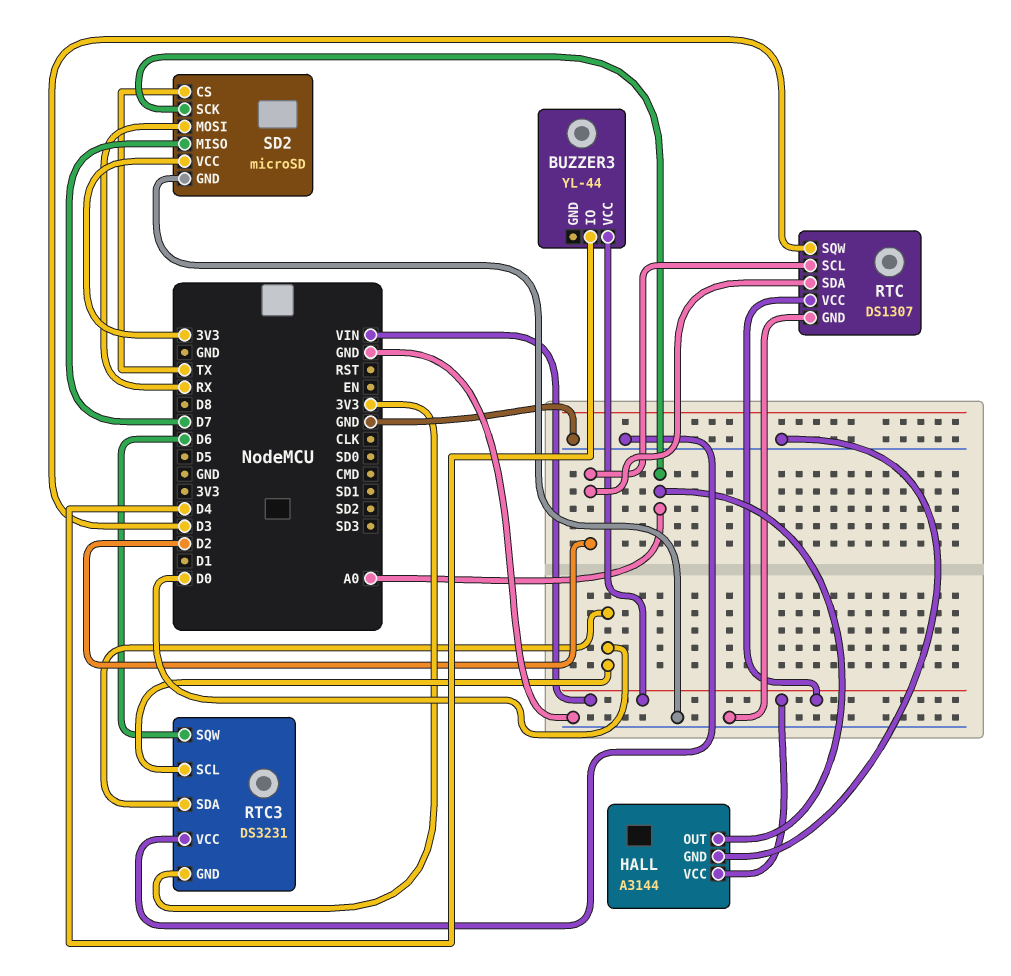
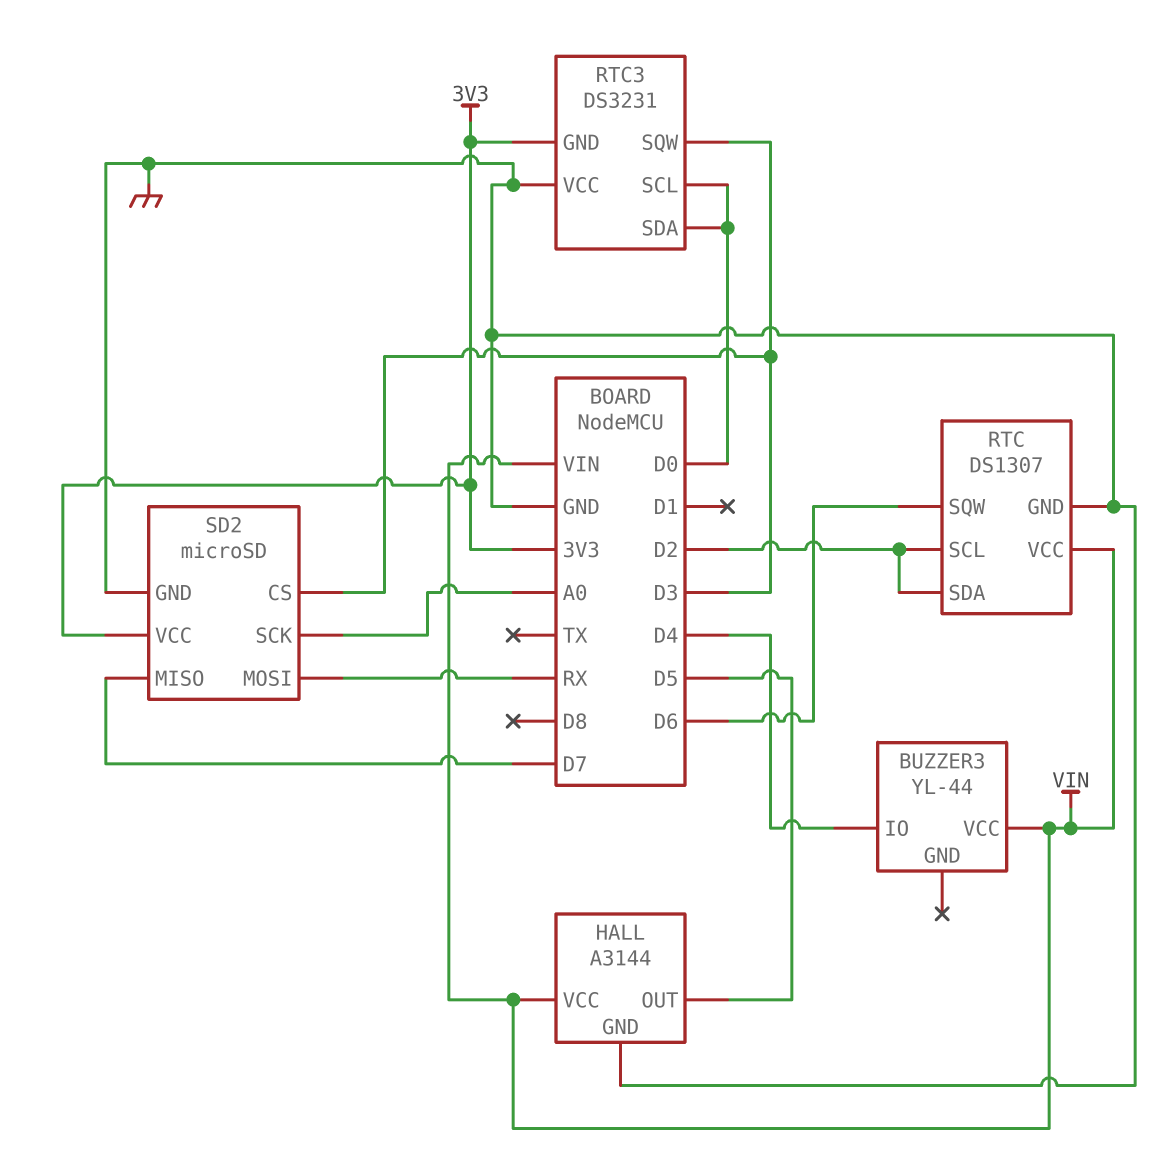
HALL pin OUT: A0 -> D5
RTC pin SQW: D3 -> D6
RTC3 pin SQW: D6 -> D3
SD2 pin CS: TX -> D3

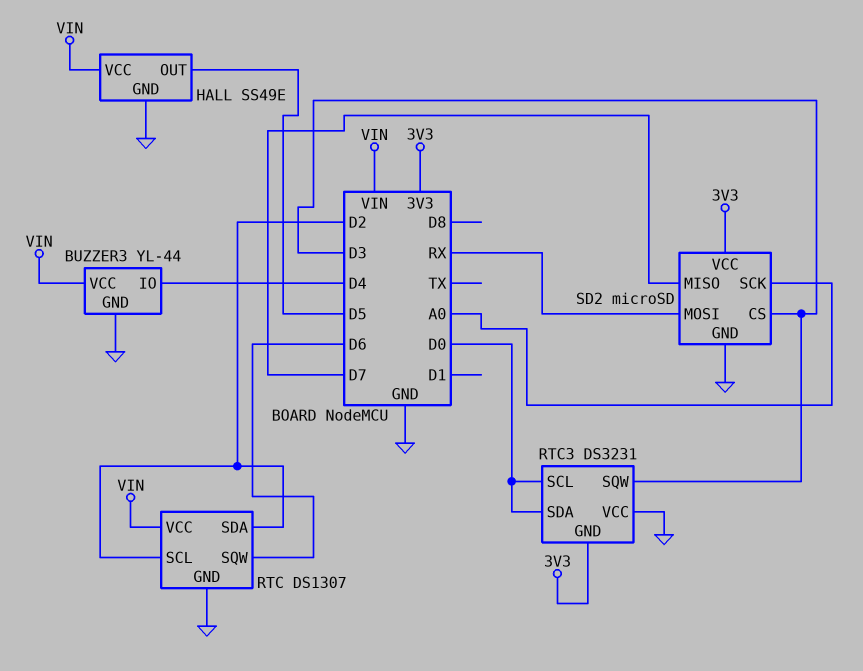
BUZZER3 pin GND: none -> GND
HALL: A3144 -> SS49E

